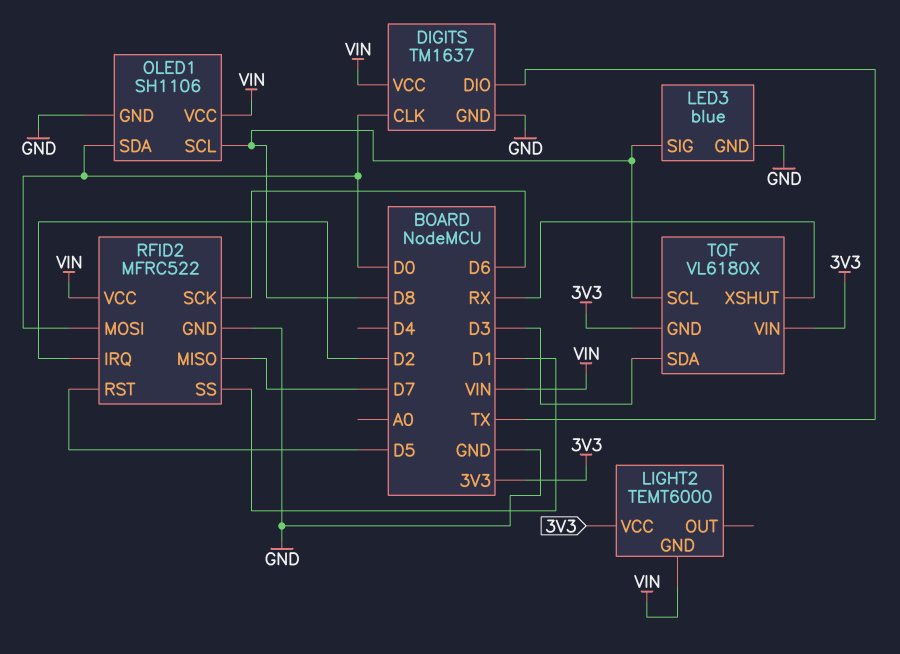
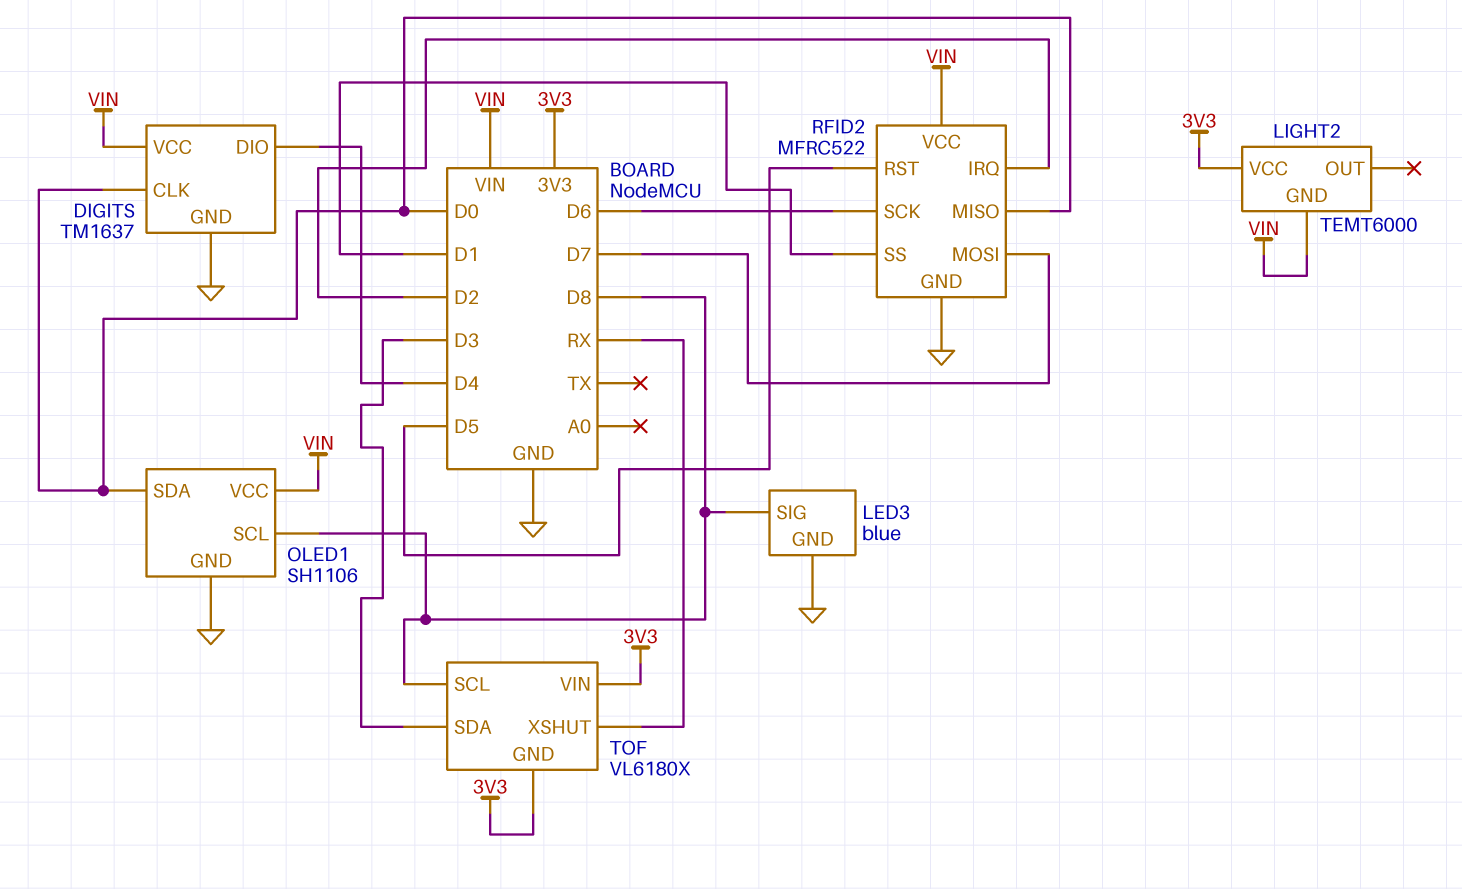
DIGITS pin DIO: TX -> D4
RFID2 pin MISO: D7 -> D0
RFID2 pin MOSI: D0 -> D7

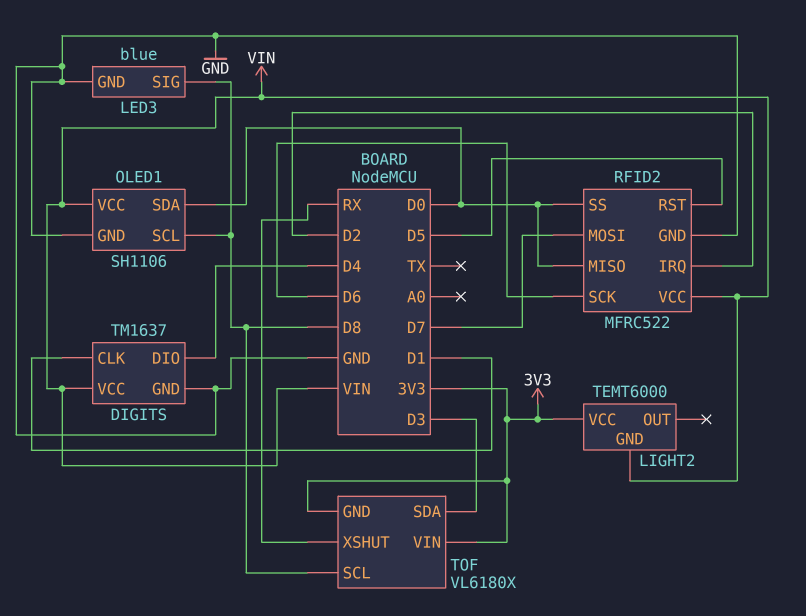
DIGITS pin CLK: D0 -> D1
RFID2 pin SS: D1 -> D0

